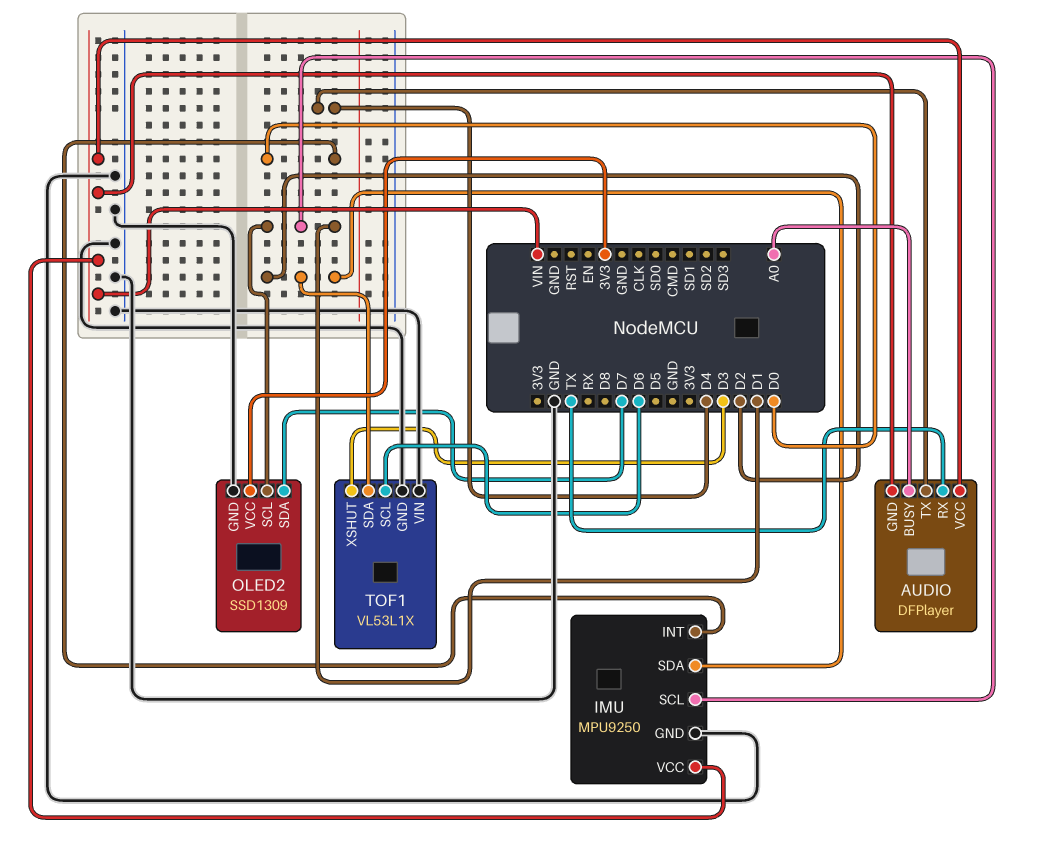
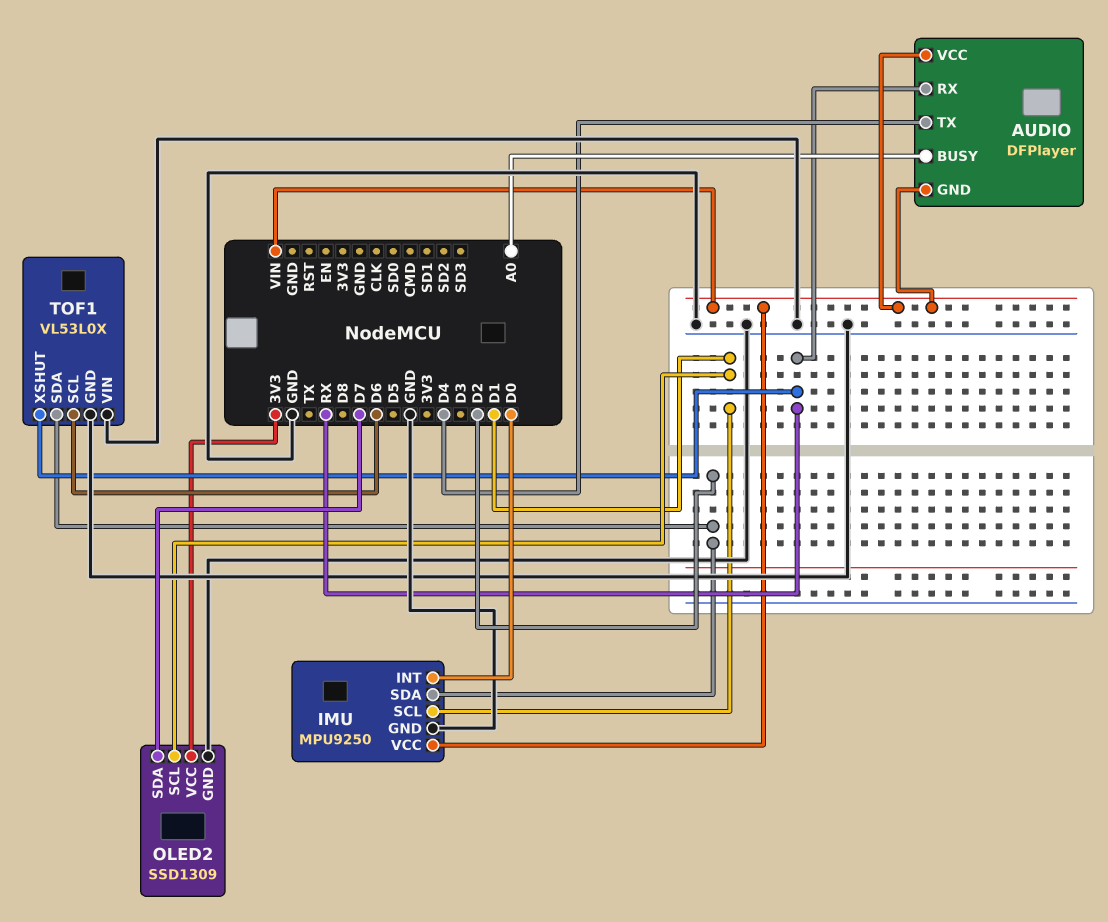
AUDIO pin RX: TX -> RX
TOF1: VL53L1X -> VL53L0X
TOF1 pin XSHUT: D3 -> RX

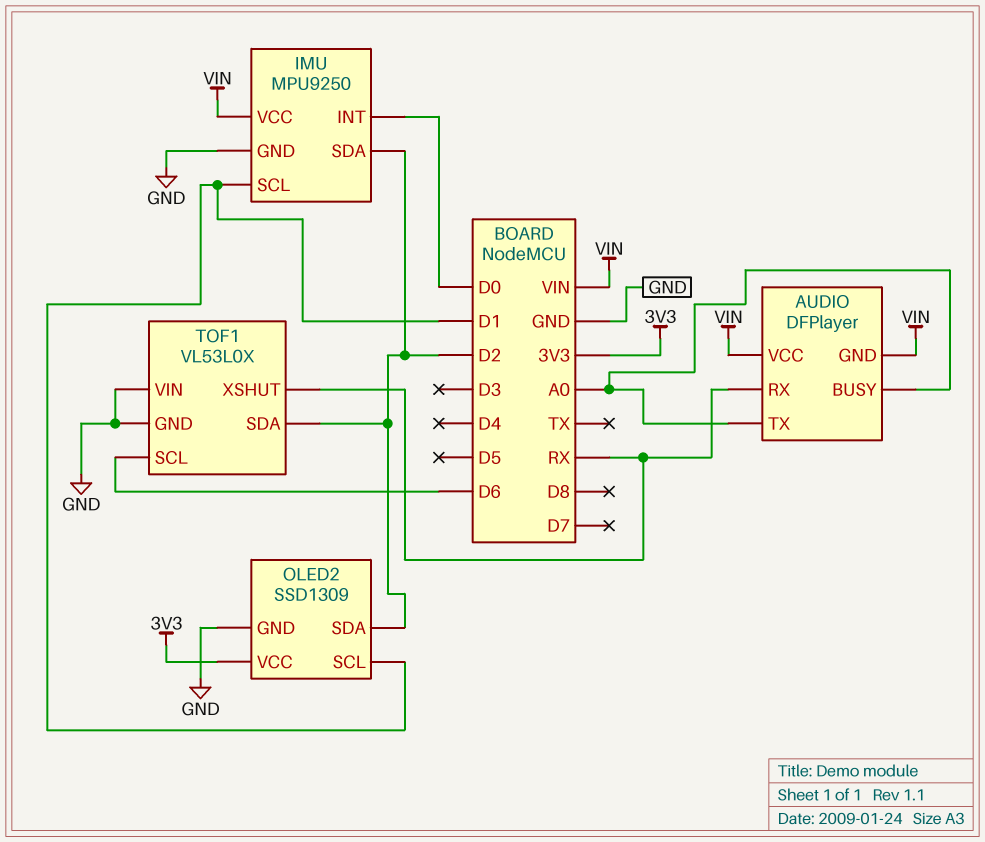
AUDIO pin TX: D4 -> A0
OLED2 pin SDA: D7 -> D2

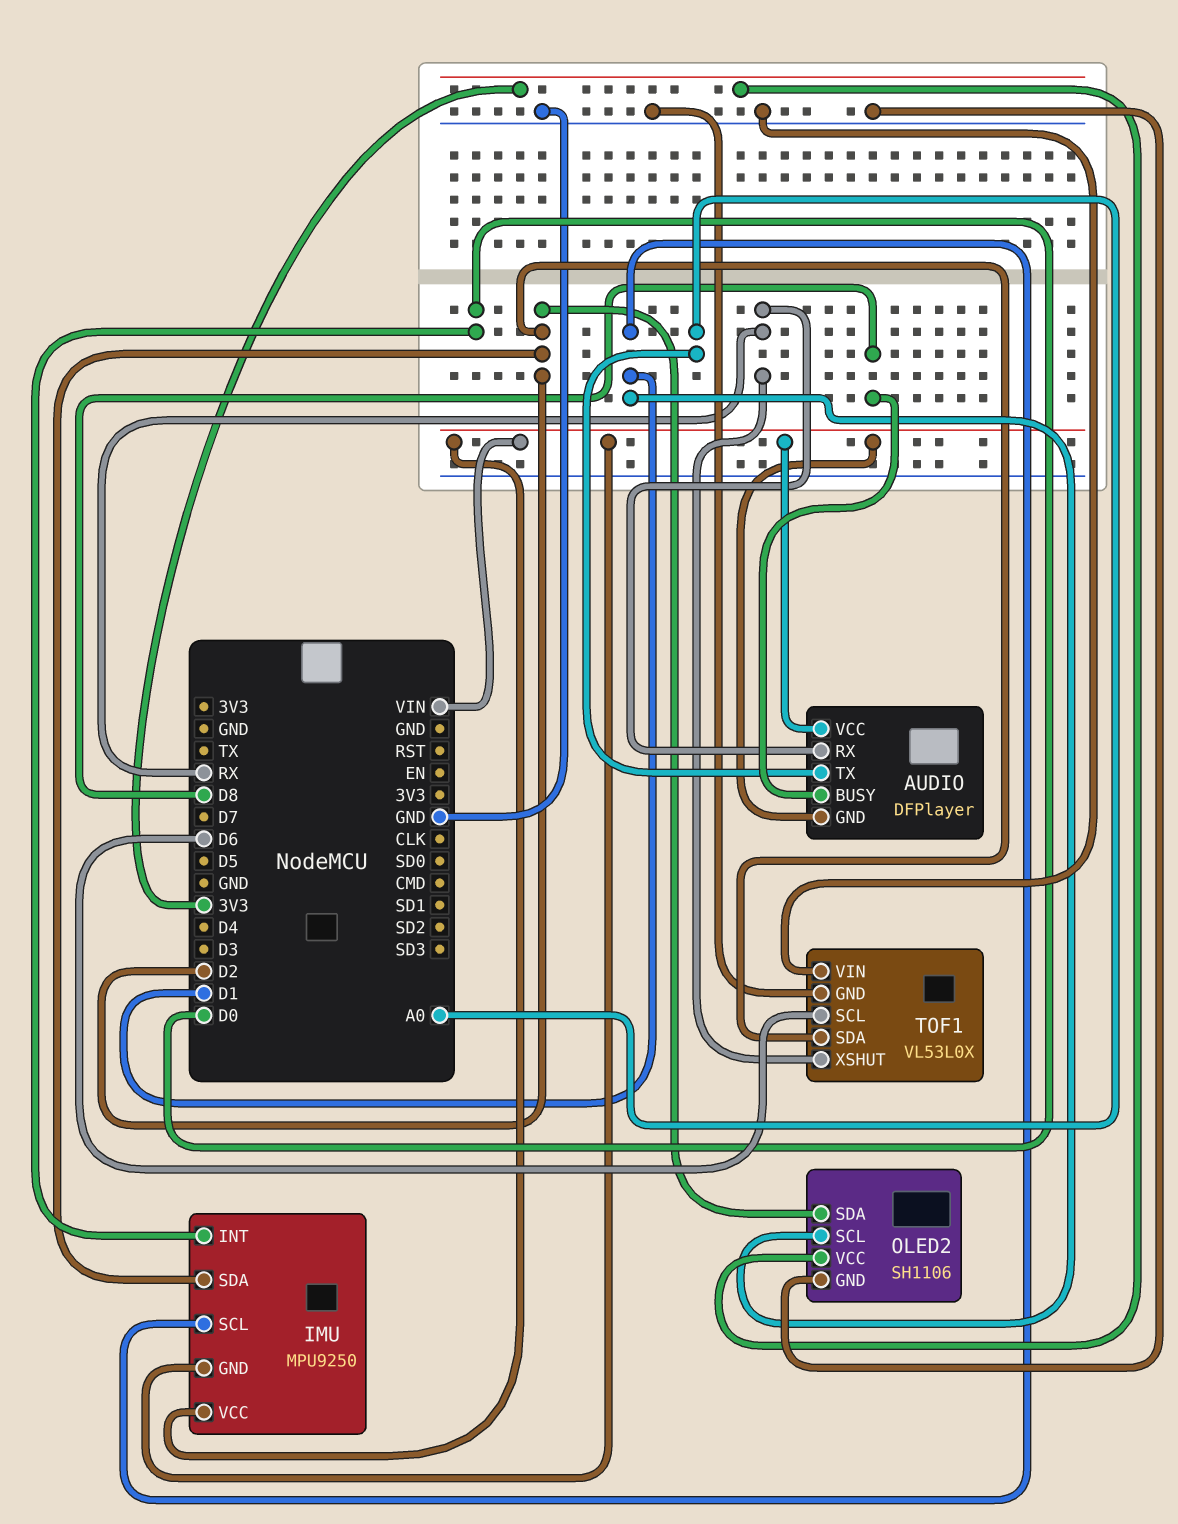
AUDIO pin BUSY: A0 -> D8
IMU pin GND: GND -> VIN
OLED2: SSD1309 -> SH1106

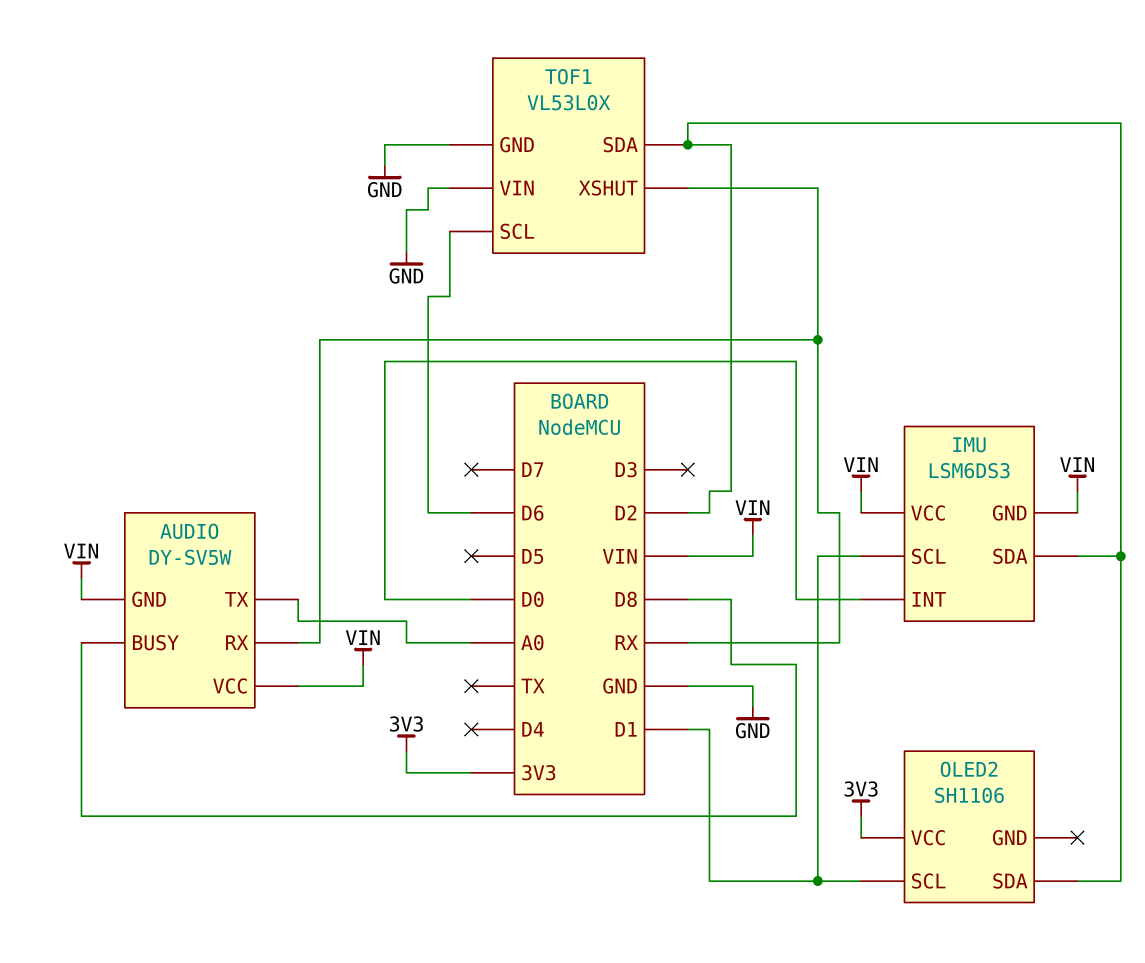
AUDIO: DFPlayer -> DY-SV5W
IMU: MPU9250 -> LSM6DS3
OLED2 pin GND: GND -> none

